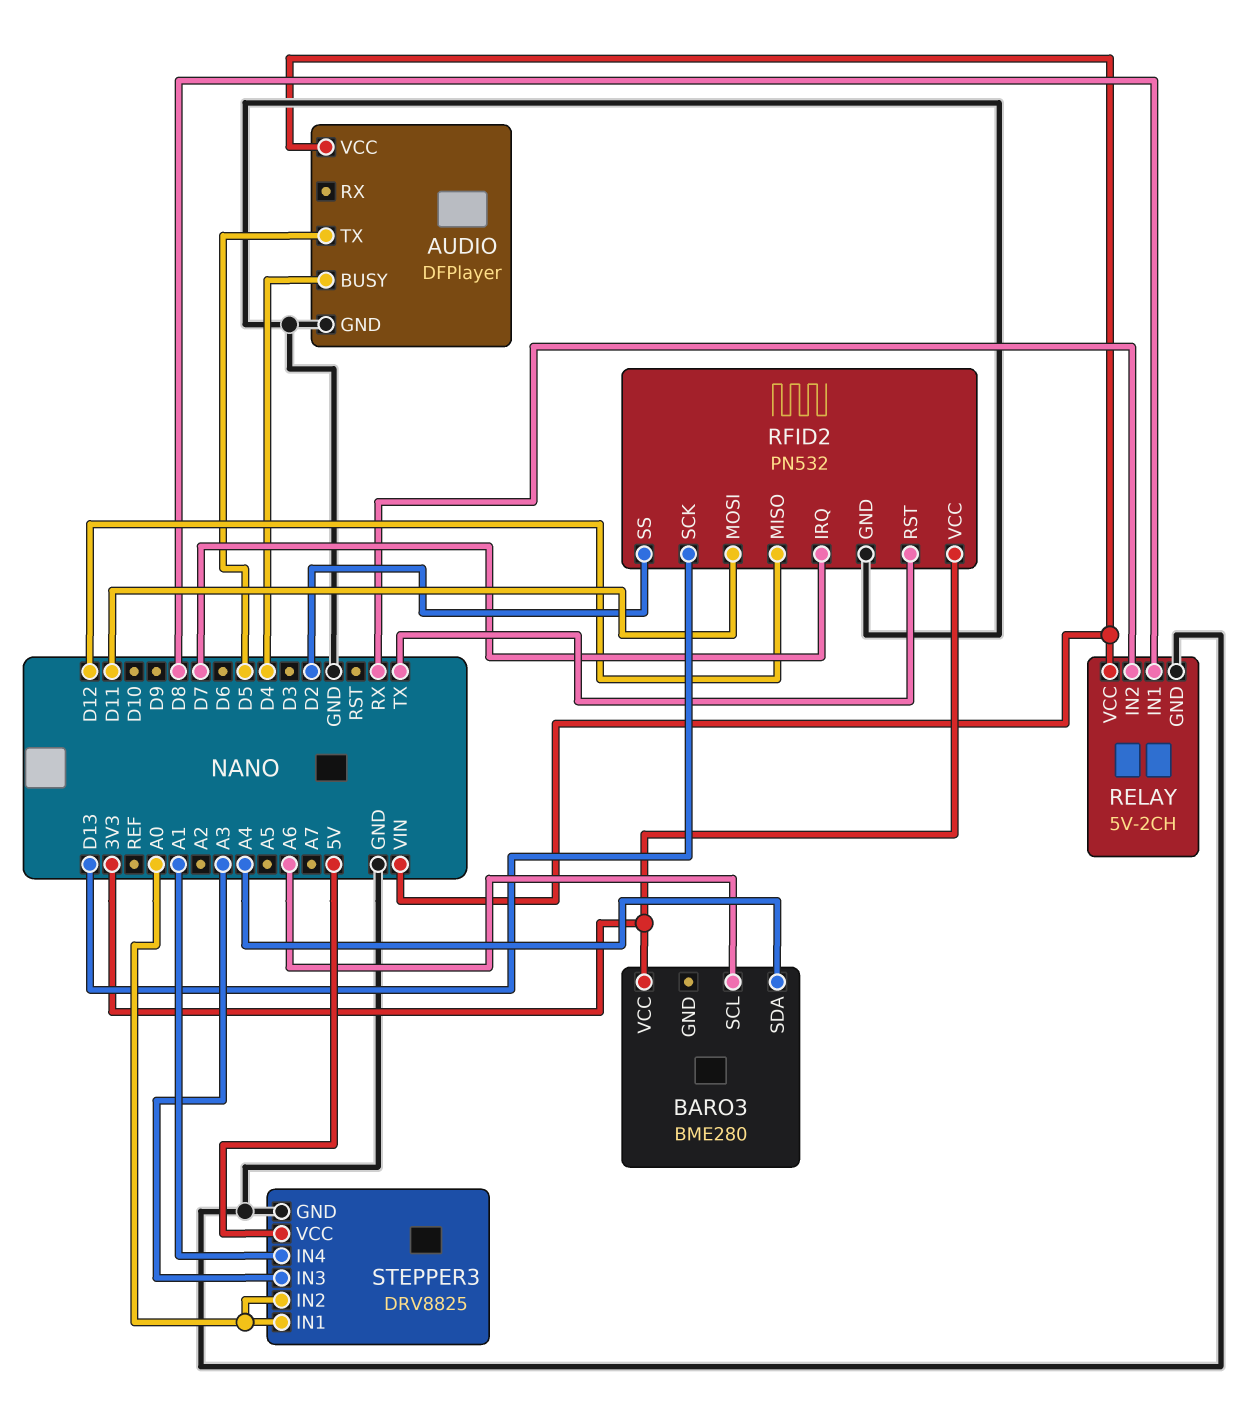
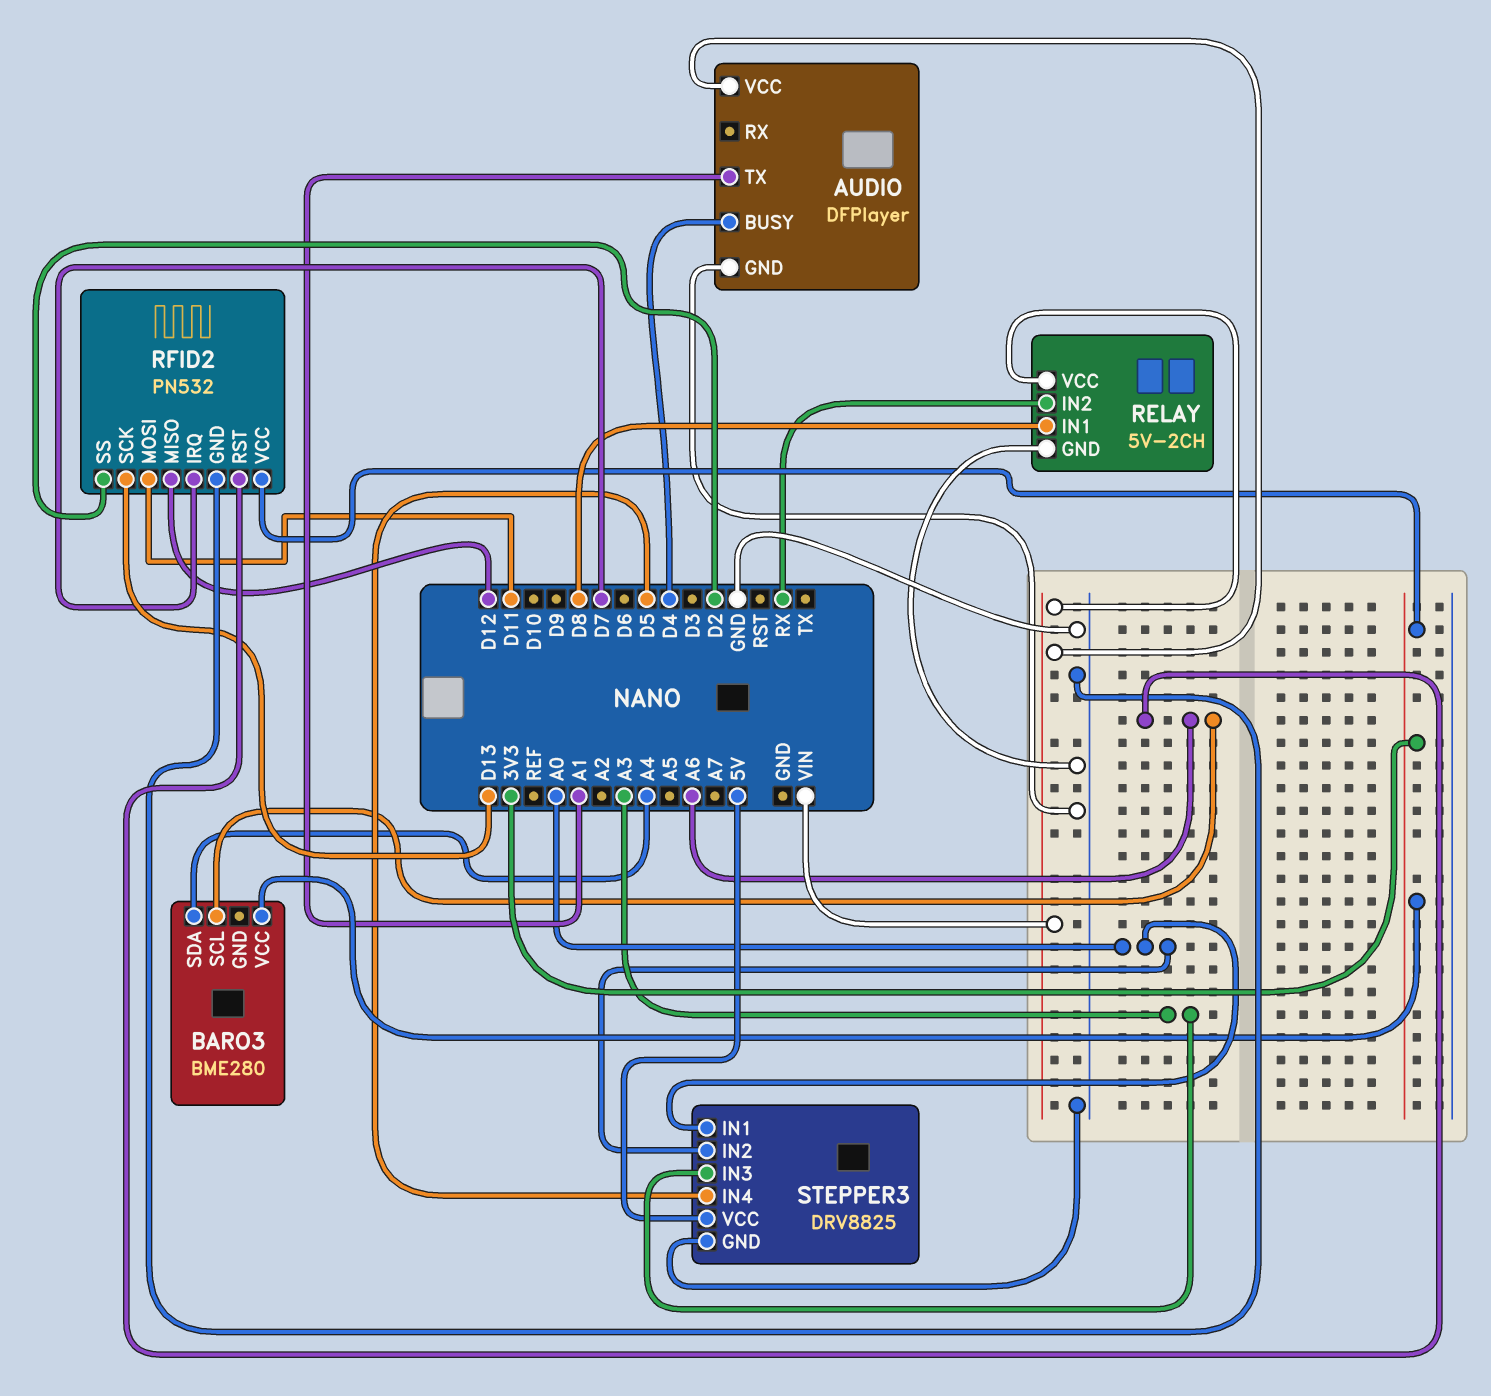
AUDIO pin TX: D5 -> A1
RFID2 pin RST: TX -> A6
STEPPER3 pin IN4: A1 -> D5

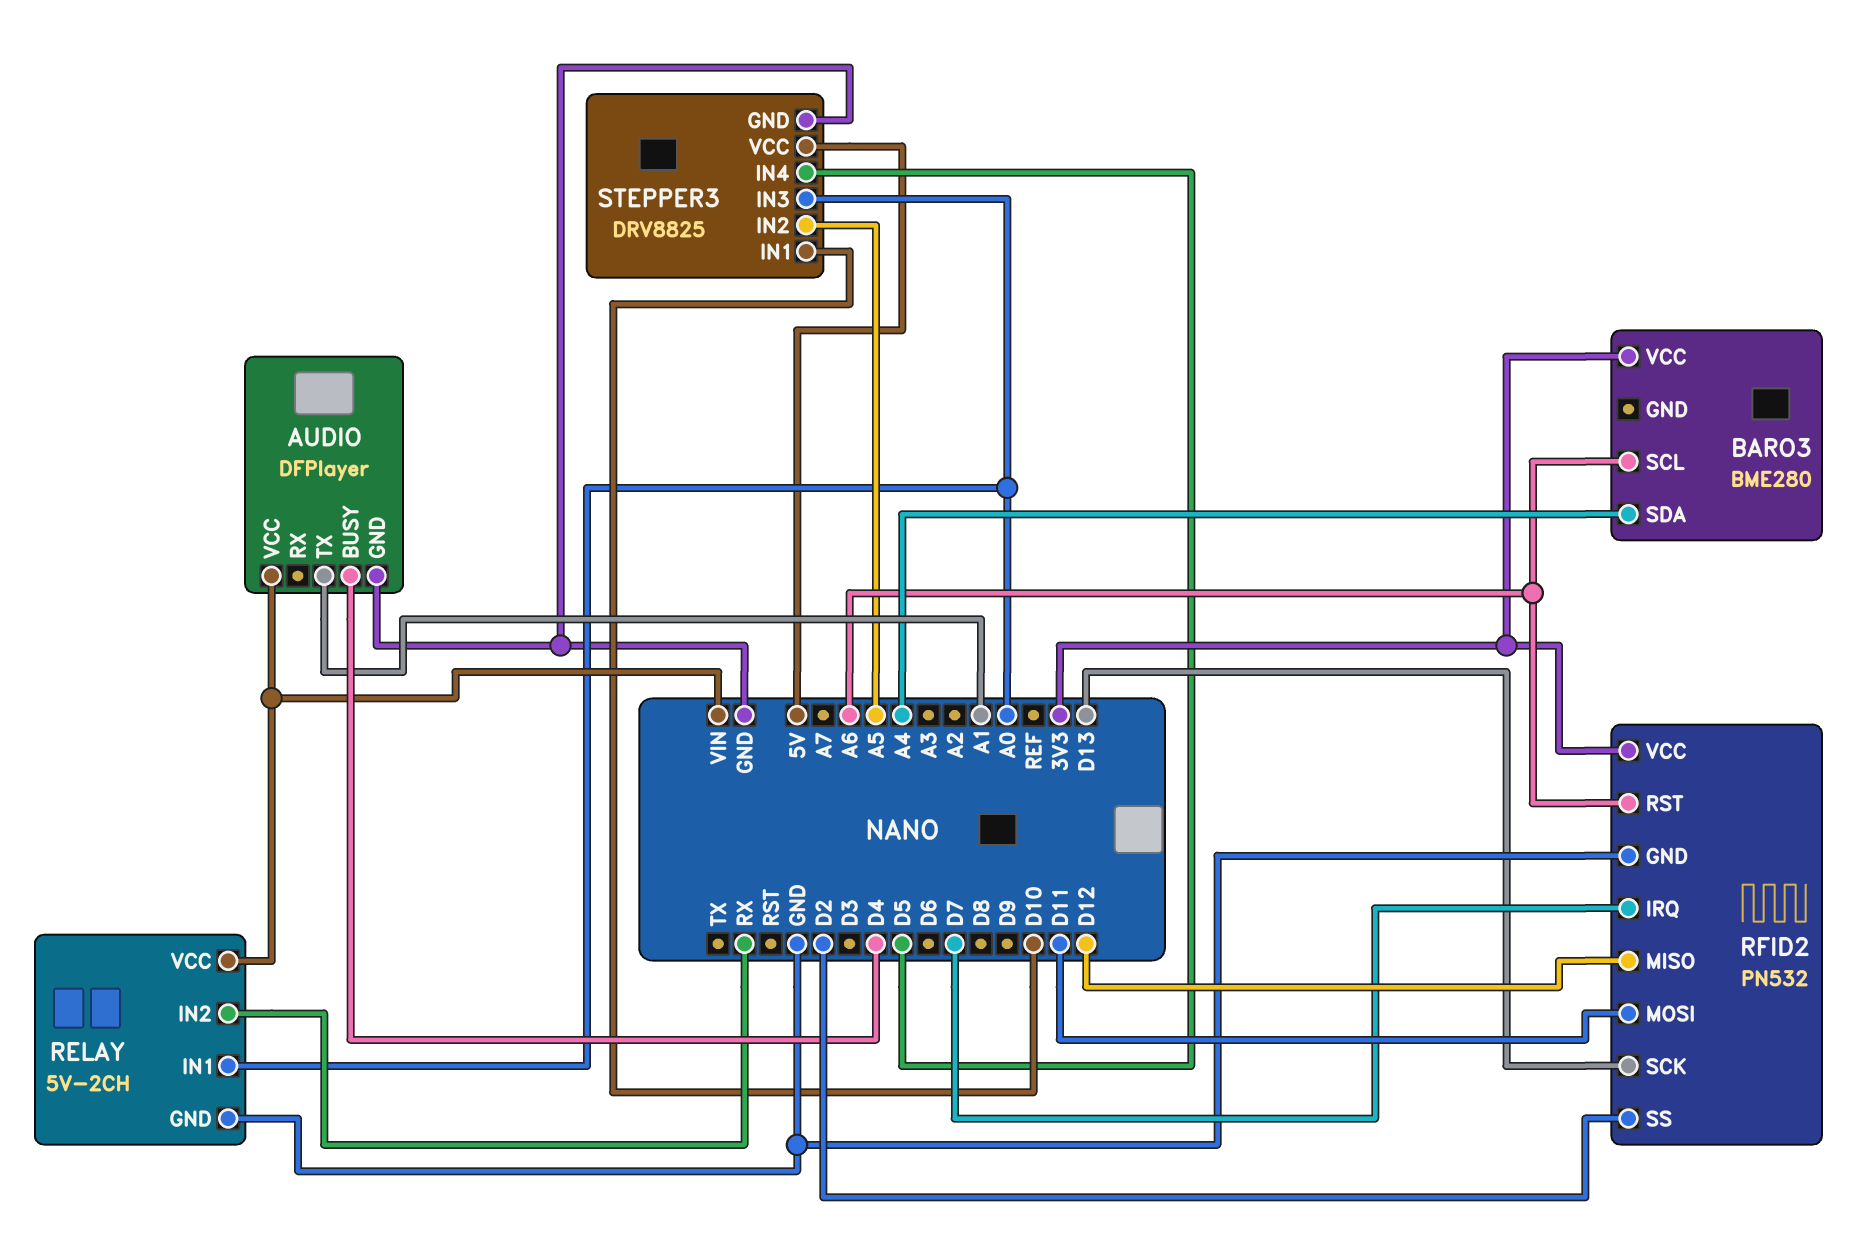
RELAY pin IN1: D8 -> A0
STEPPER3 pin IN1: A0 -> D10
STEPPER3 pin IN2: A0 -> A5
STEPPER3 pin IN3: A3 -> A0

